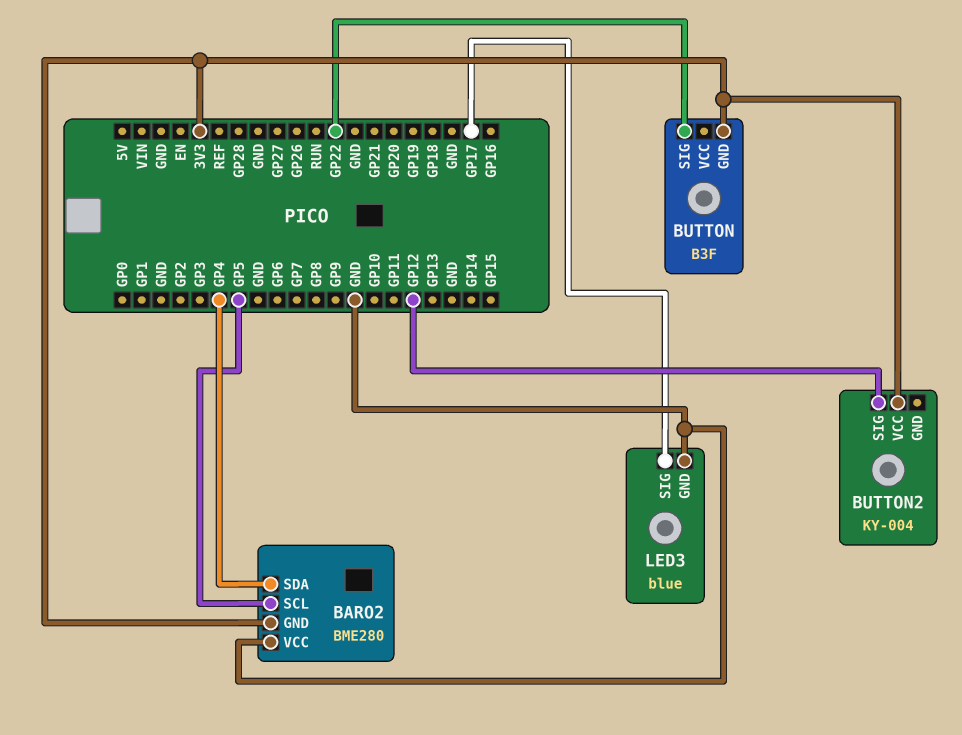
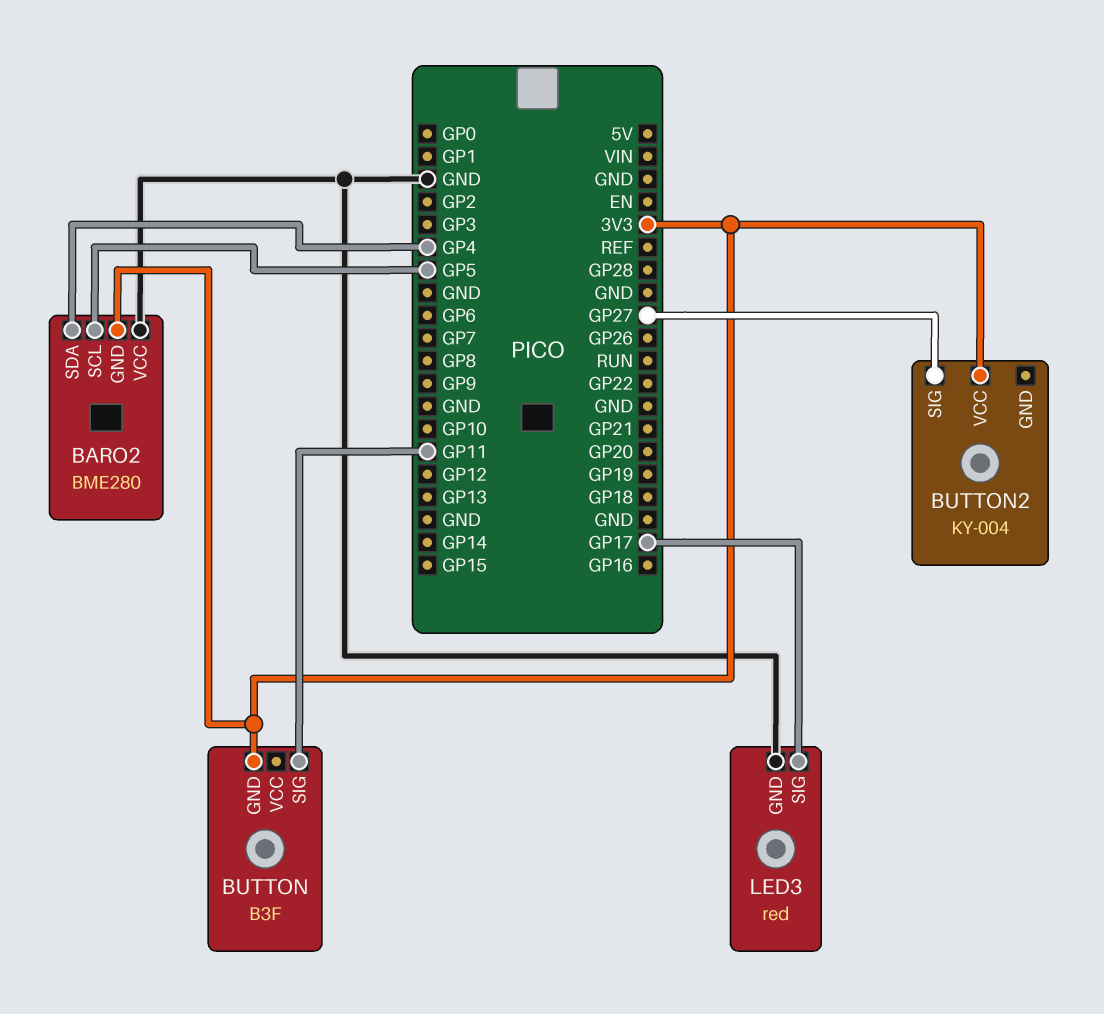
BUTTON pin SIG: GP22 -> GP11
BUTTON2 pin SIG: GP12 -> GP27
LED3: blue -> red

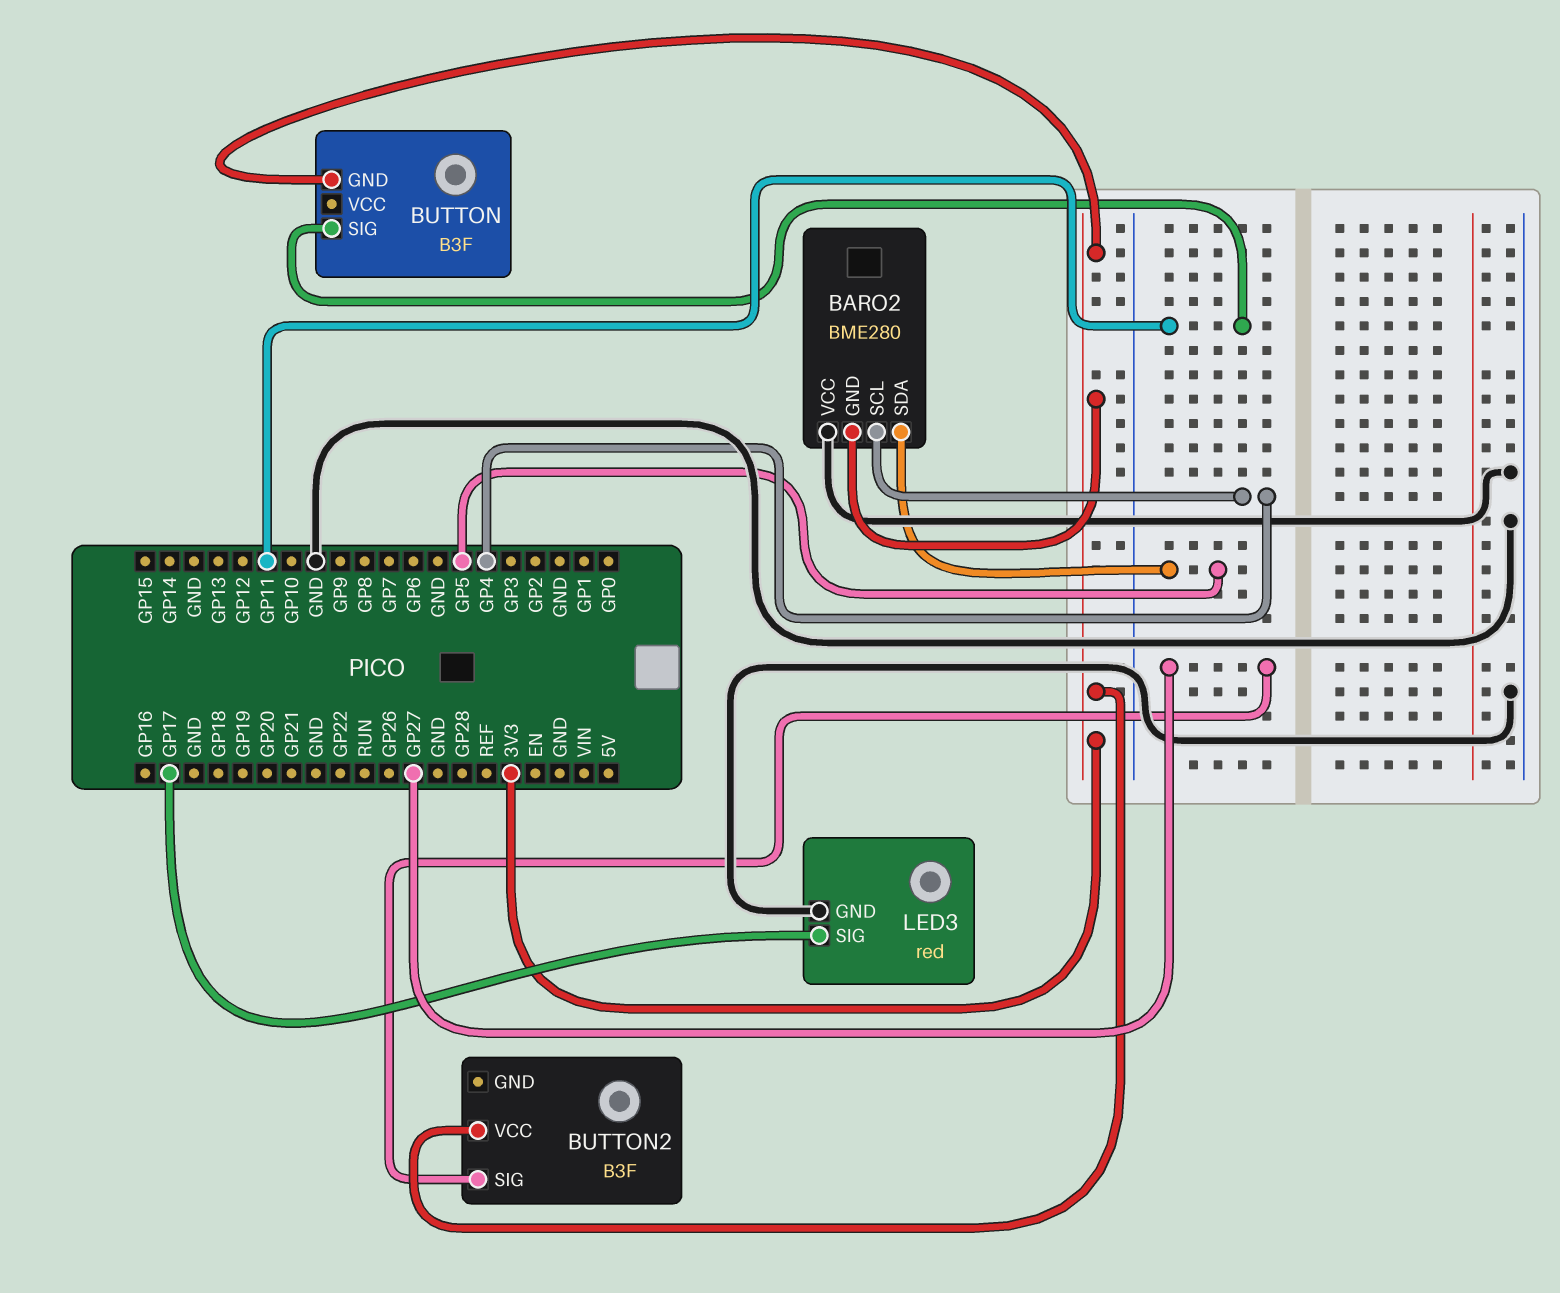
BARO2 pin SCL: GP5 -> GP4
BARO2 pin SDA: GP4 -> GP5
BUTTON2: KY-004 -> B3F

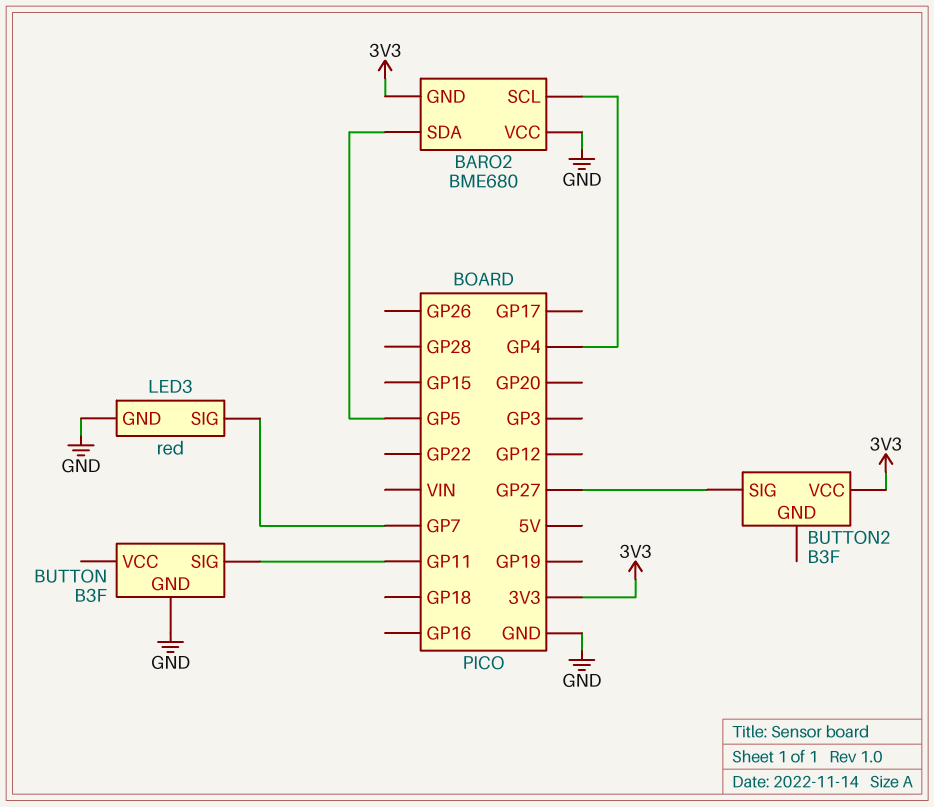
BARO2: BME280 -> BME680
BUTTON pin GND: 3V3 -> GND
LED3 pin SIG: GP17 -> GP7

